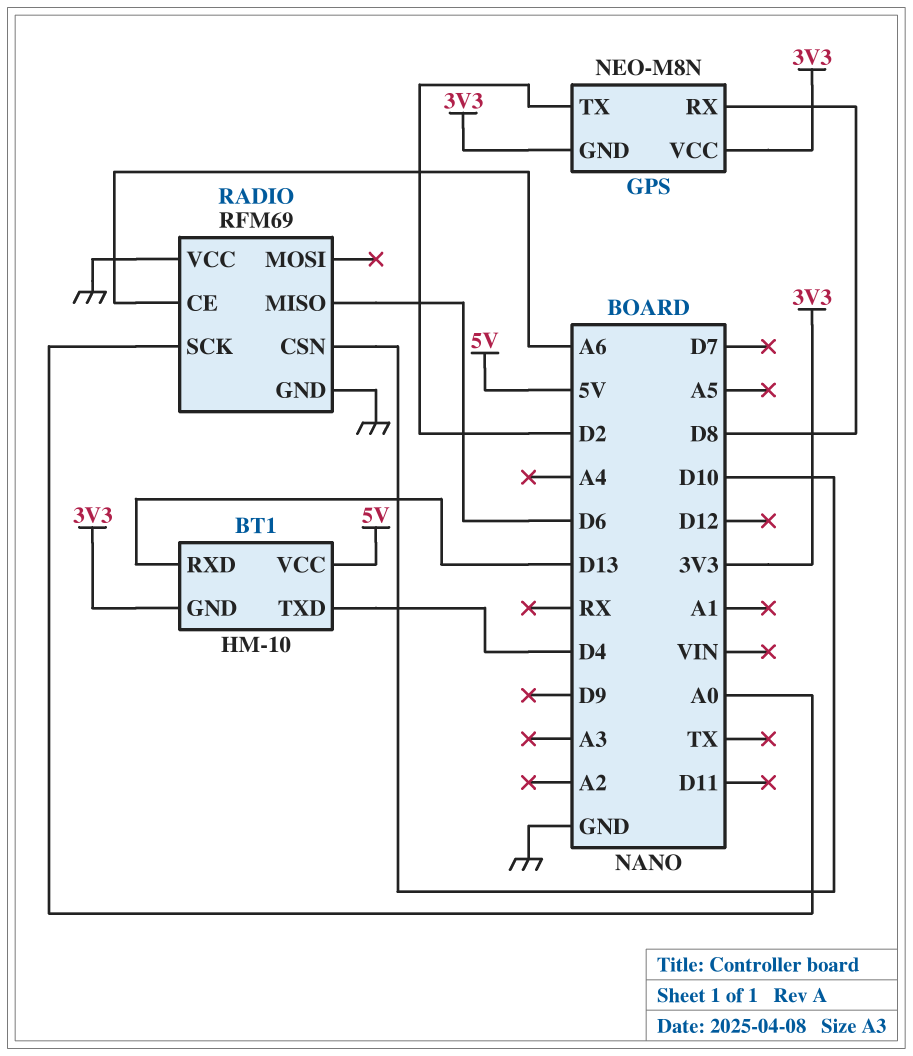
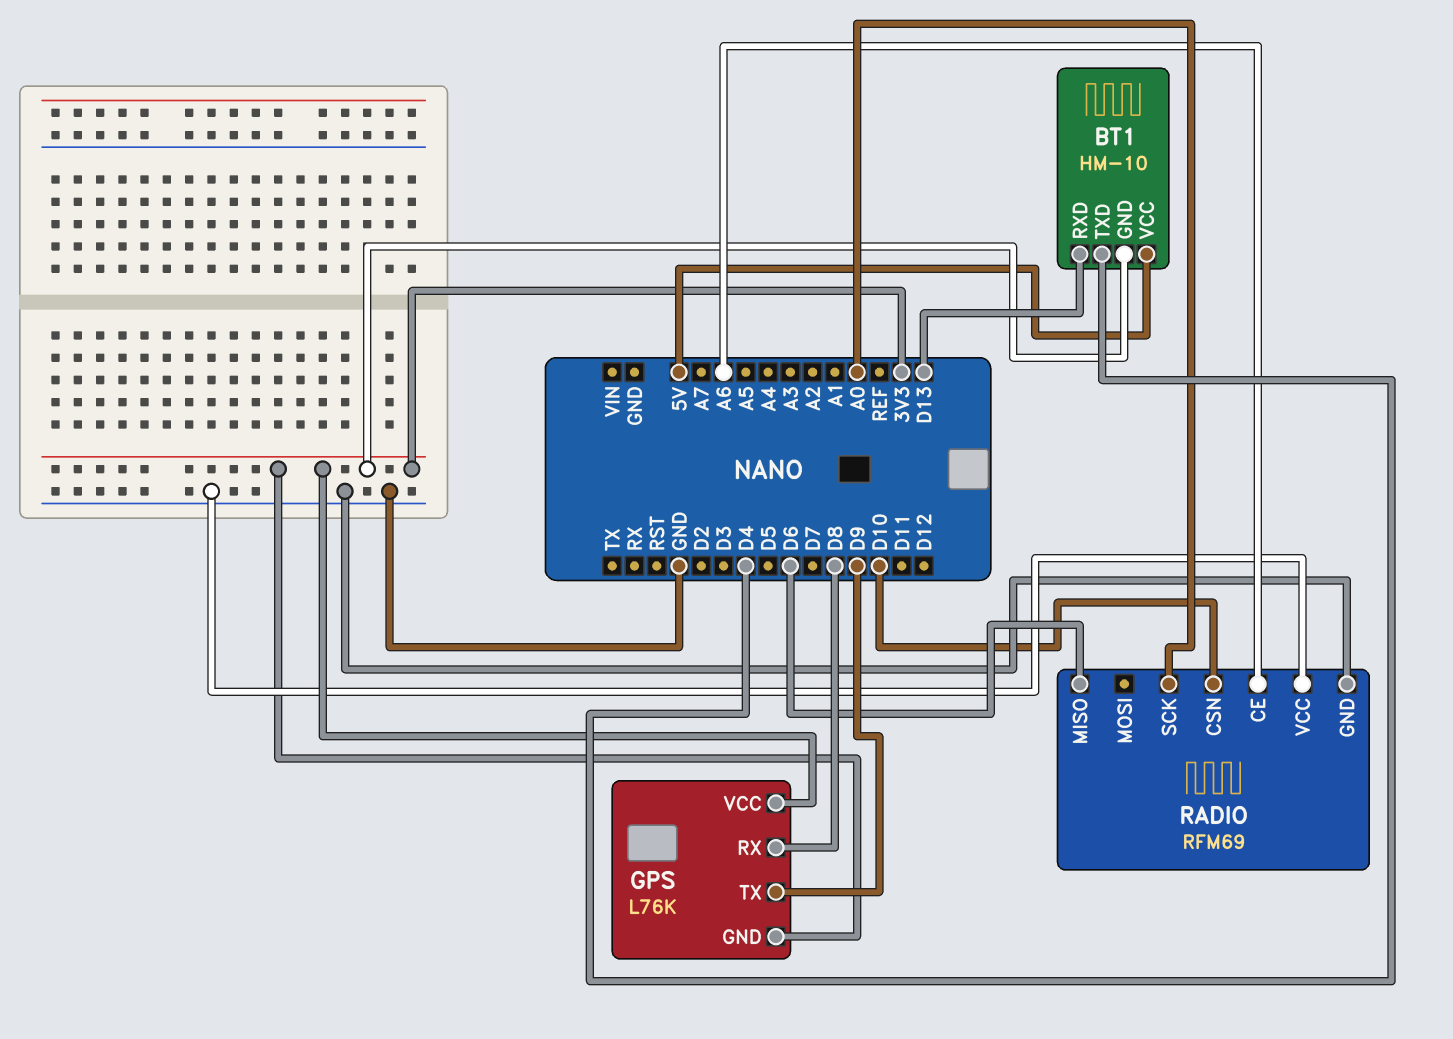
GPS: NEO-M8N -> L76K
GPS pin TX: D2 -> D9

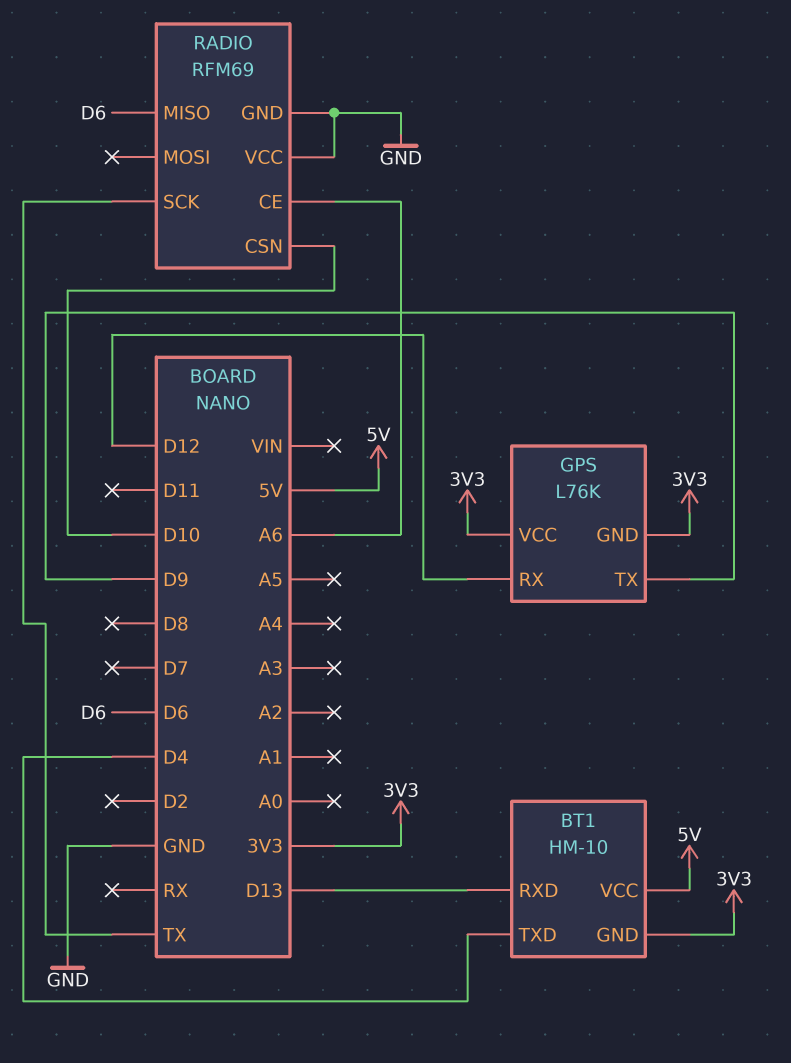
GPS pin RX: D8 -> D12
RADIO pin SCK: A0 -> TX

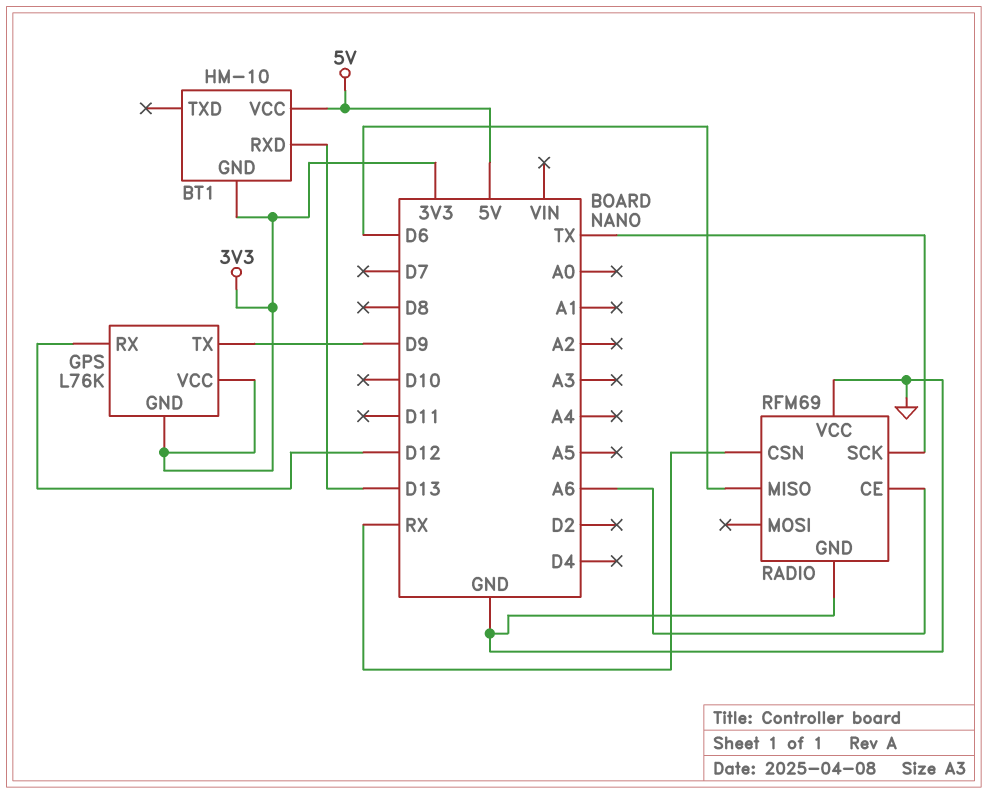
BT1 pin TXD: D4 -> none
RADIO pin CSN: D10 -> RX

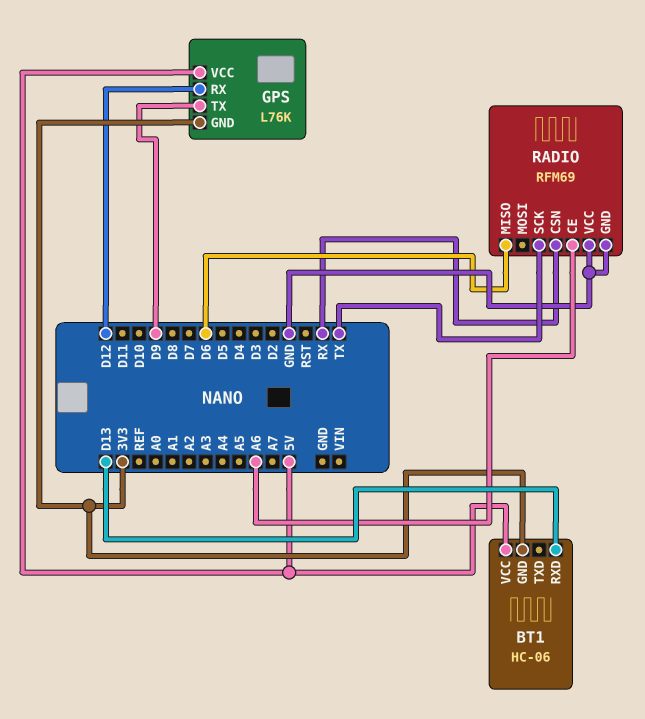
BT1: HM-10 -> HC-06
GPS pin VCC: 3V3 -> 5V

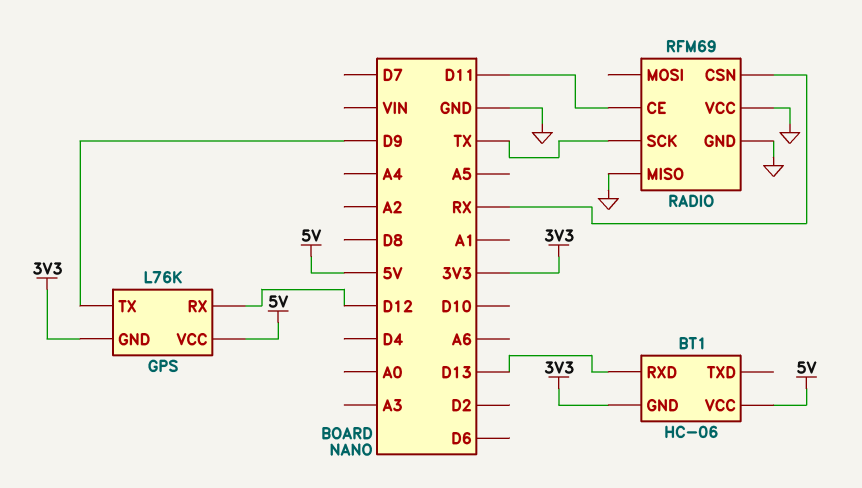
RADIO pin CE: A6 -> D11
RADIO pin MISO: D6 -> GND

